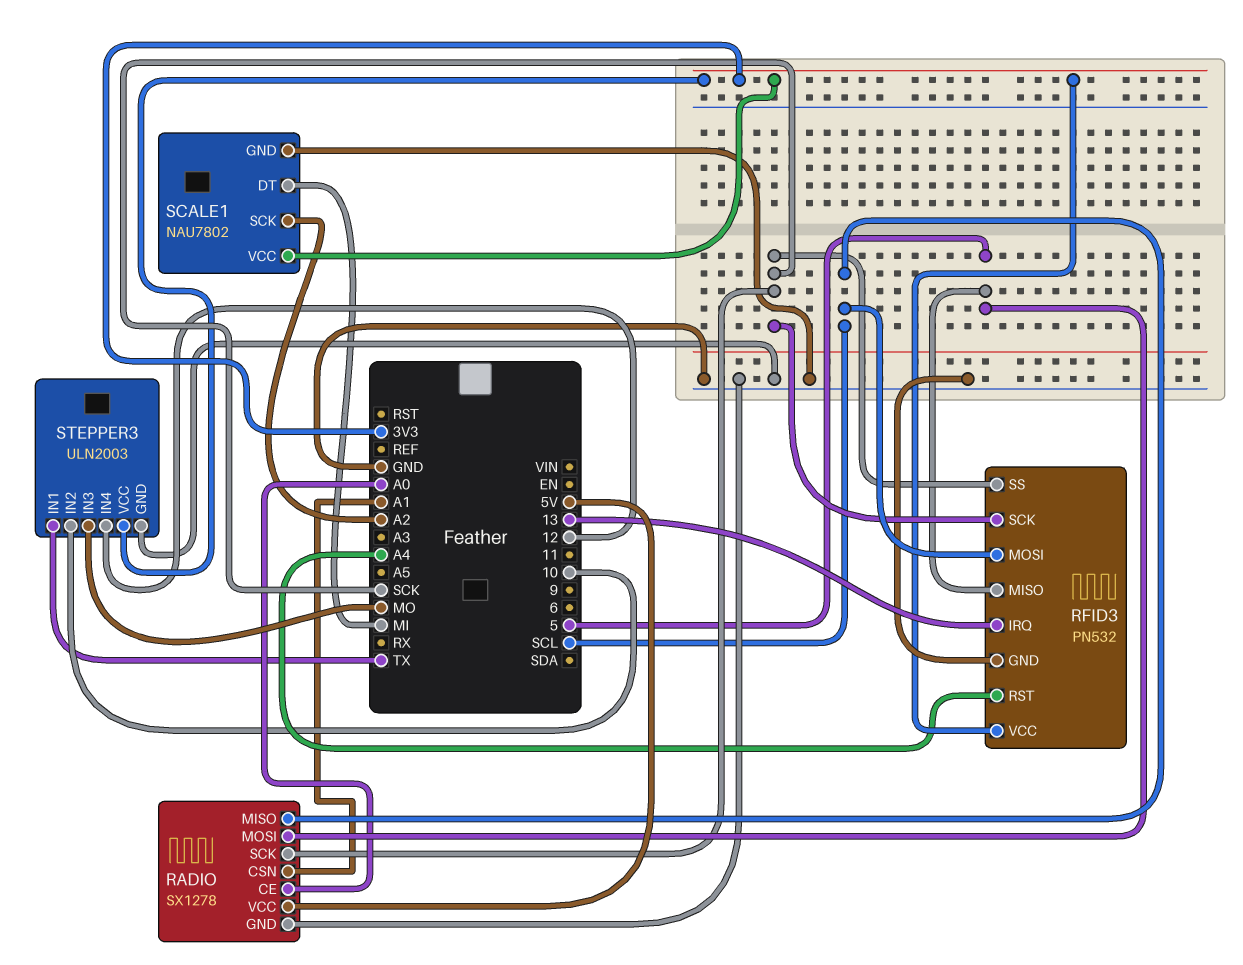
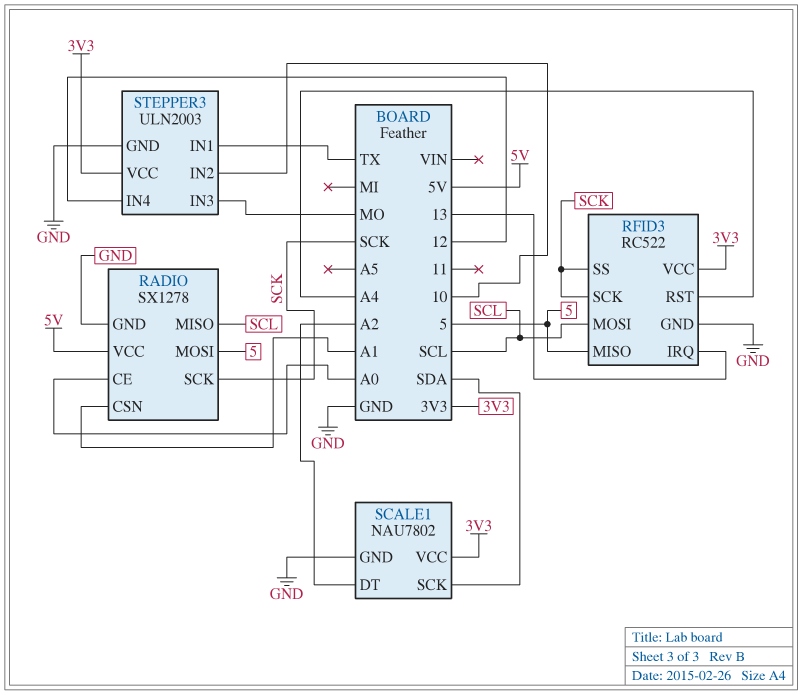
RFID3: PN532 -> RC522
SCALE1 pin DT: MI -> A2
SCALE1 pin SCK: A2 -> SDA

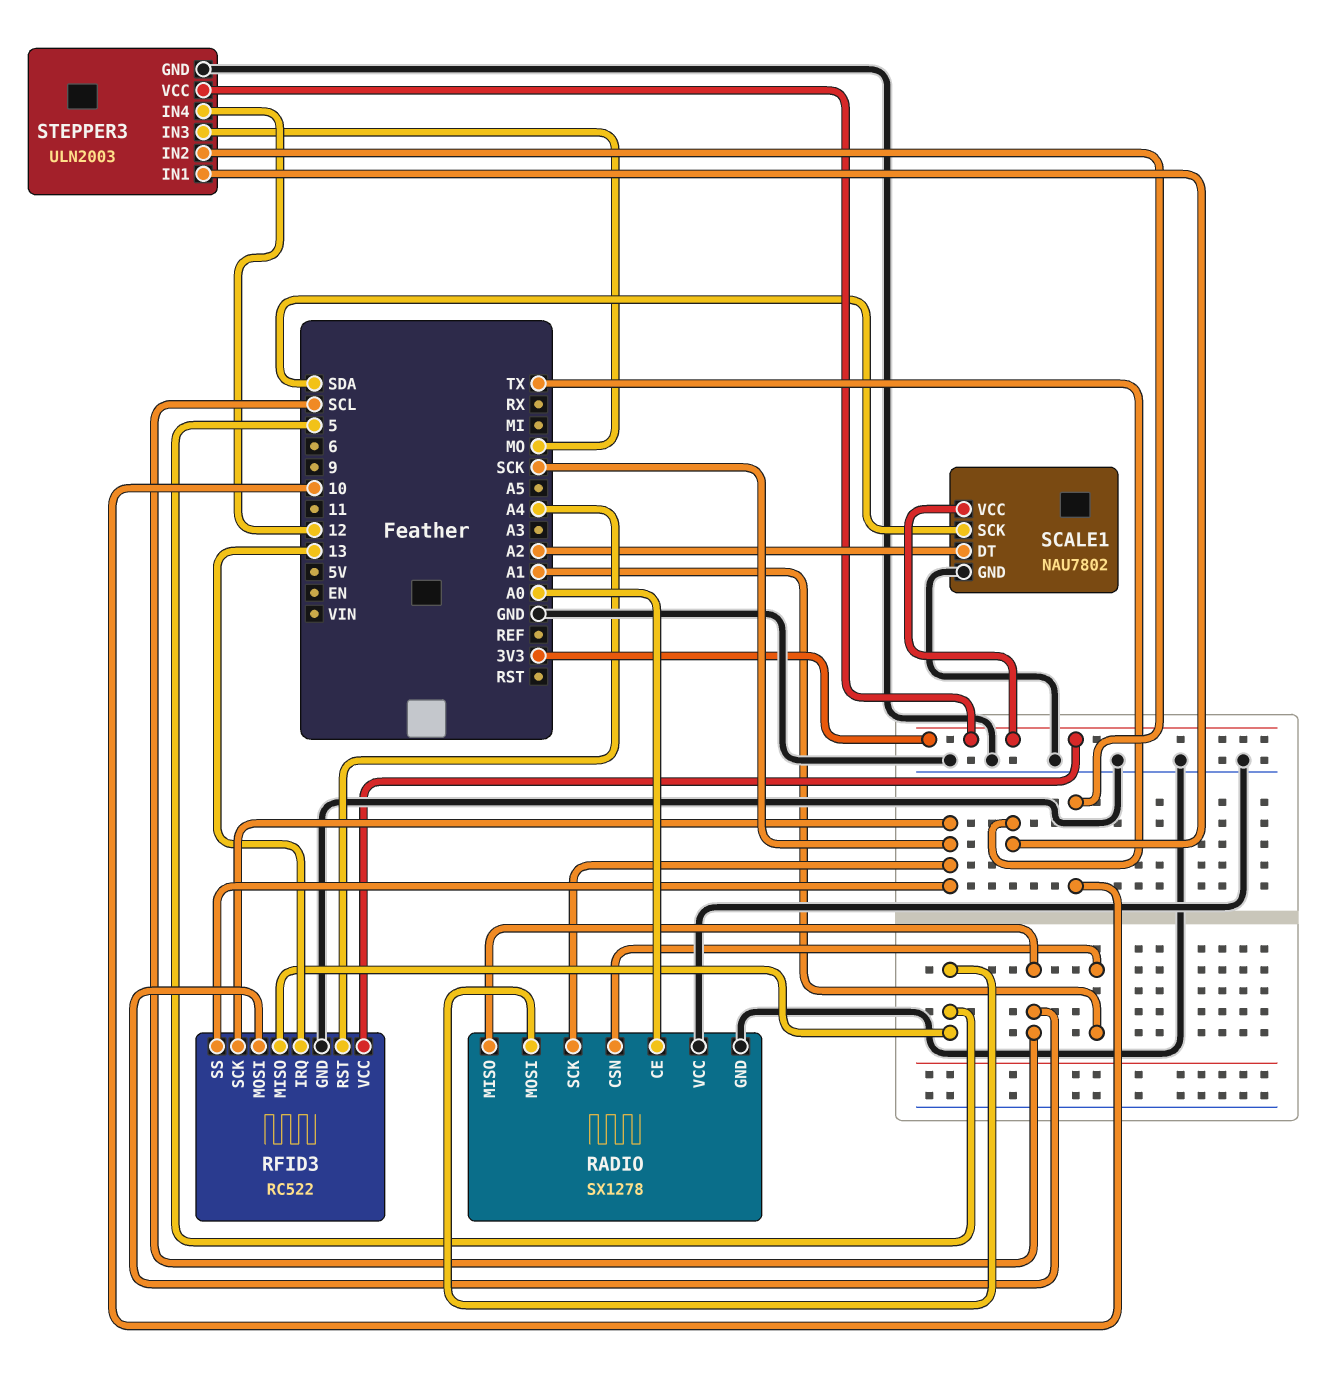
RADIO pin VCC: 5V -> GND

